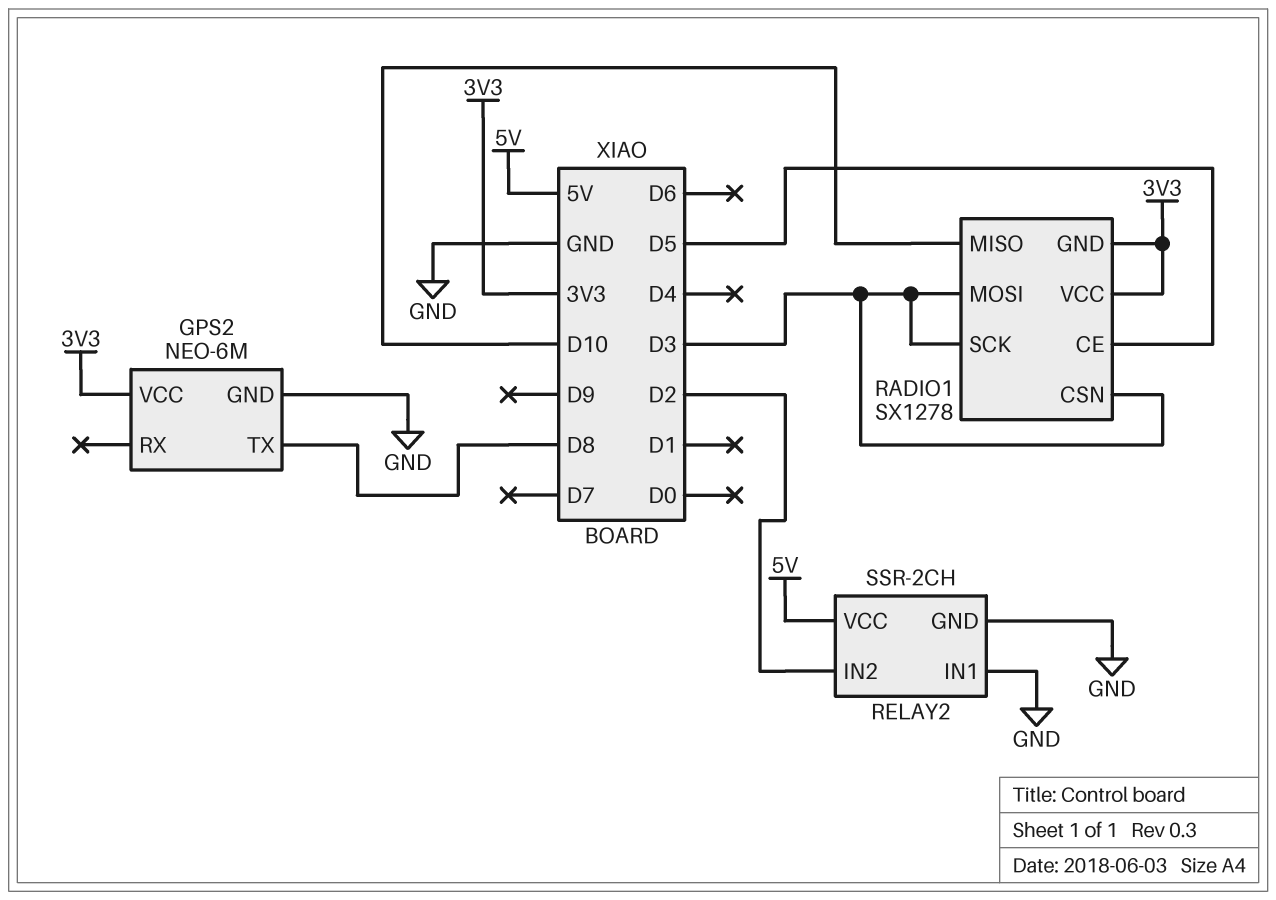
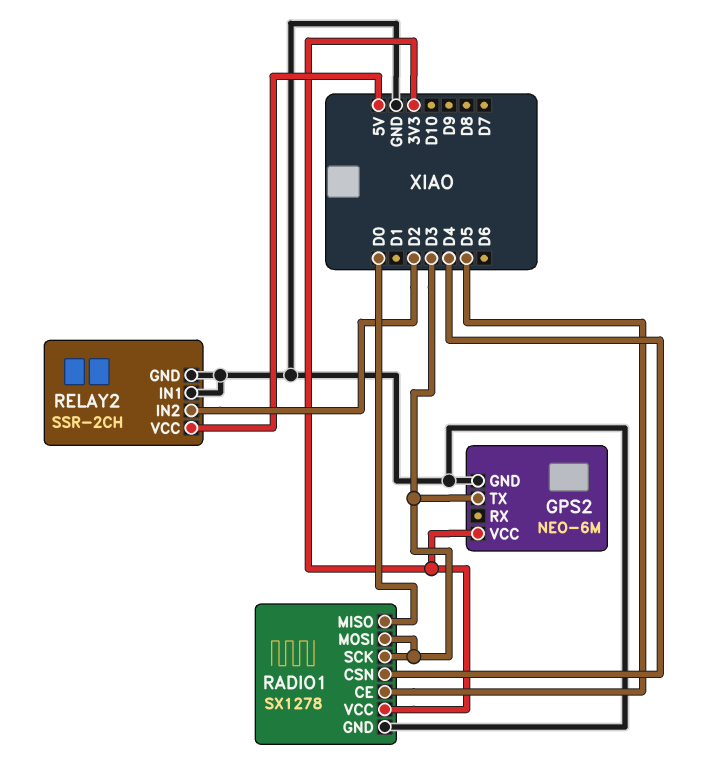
GPS2 pin TX: D8 -> D3
RADIO1 pin CSN: D3 -> D4
RADIO1 pin GND: 3V3 -> GND
RADIO1 pin MISO: D10 -> D0

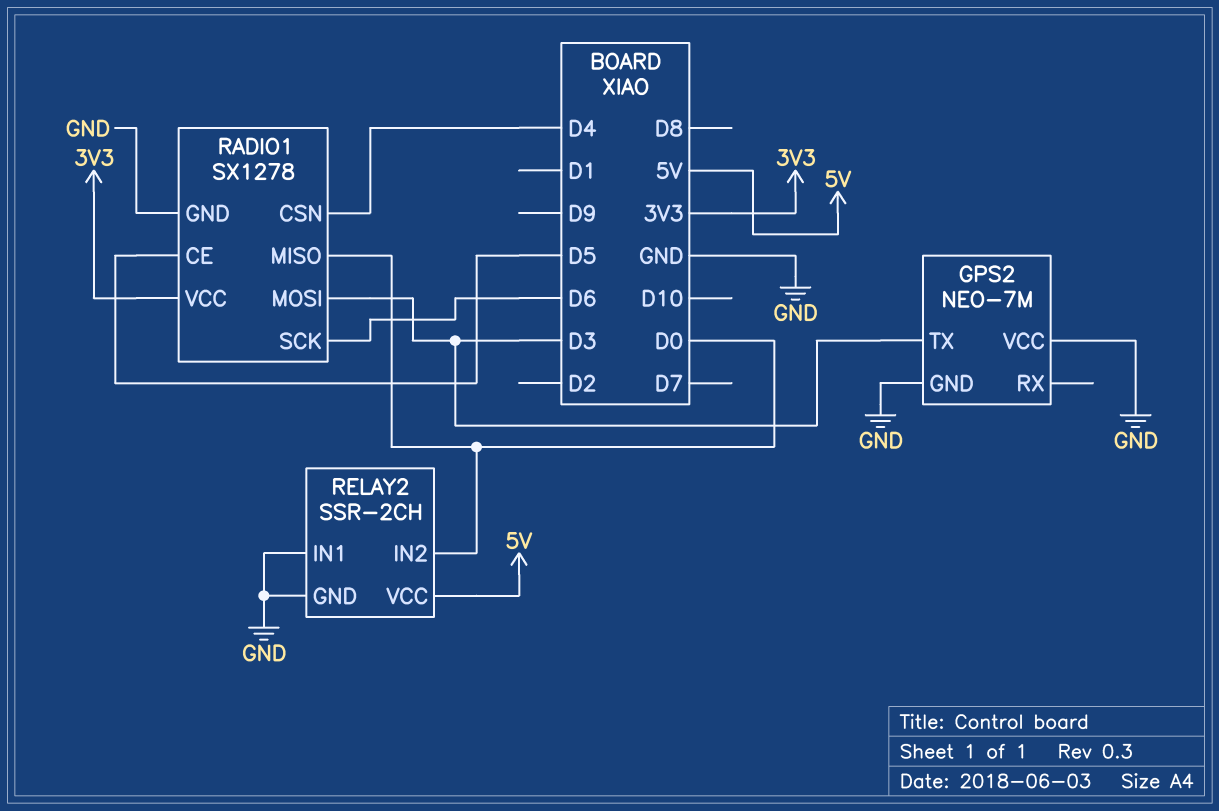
GPS2: NEO-6M -> NEO-7M
GPS2 pin VCC: 3V3 -> GND
RADIO1 pin SCK: D3 -> D6
RELAY2 pin IN2: D2 -> D0

